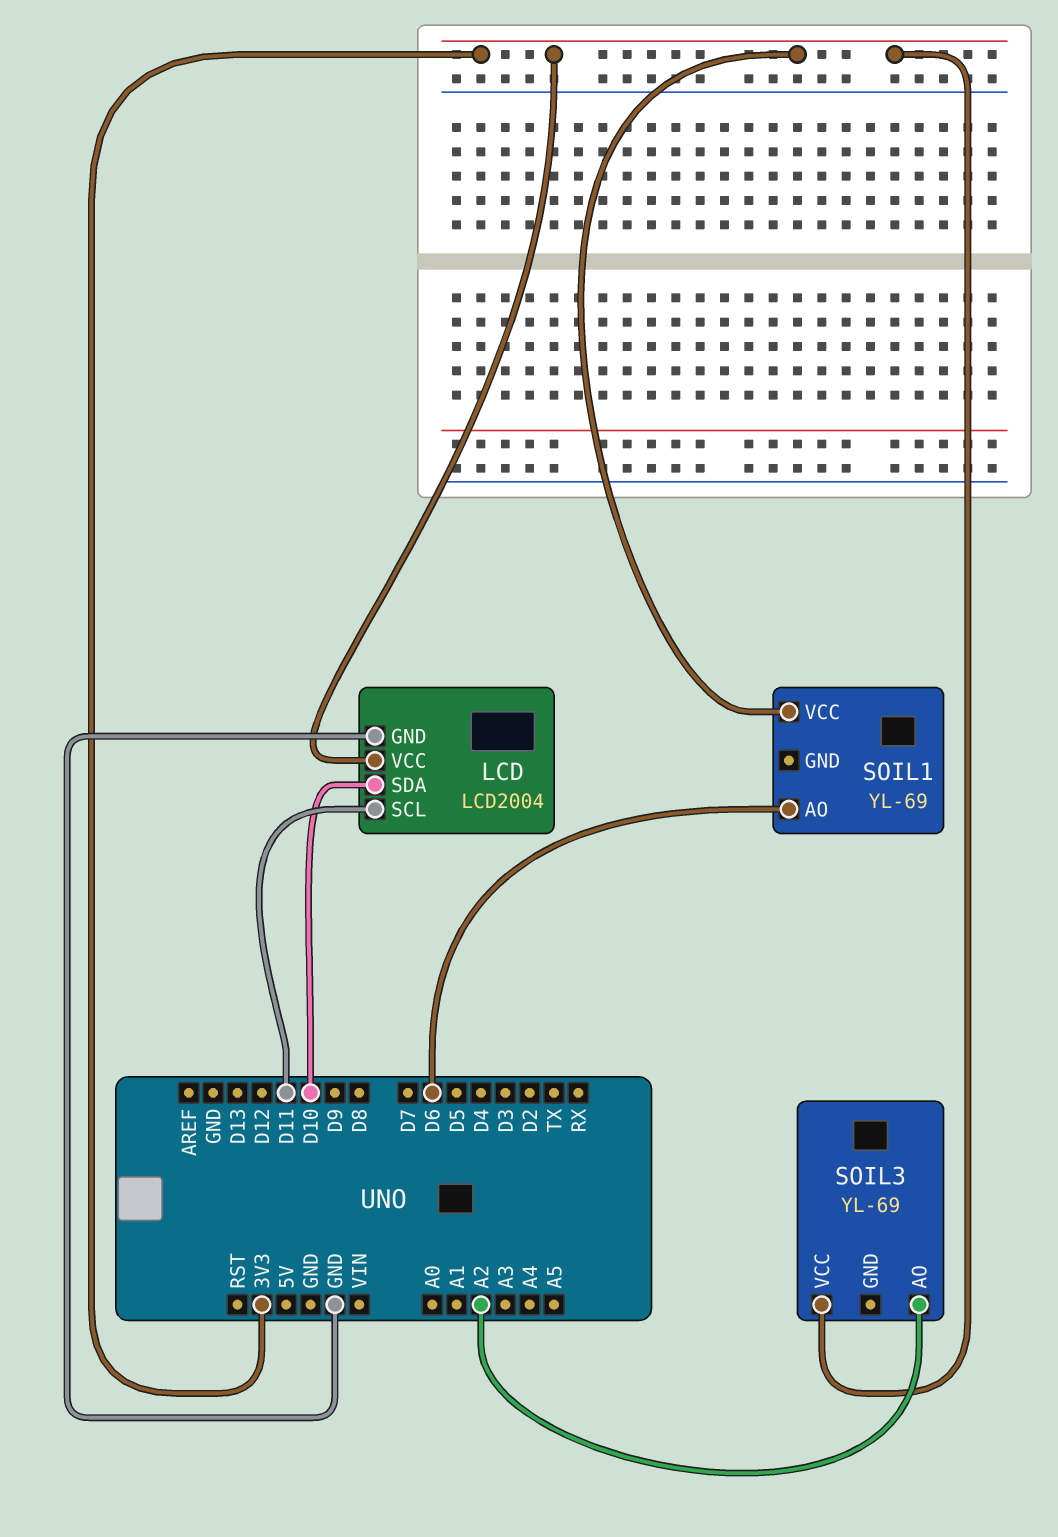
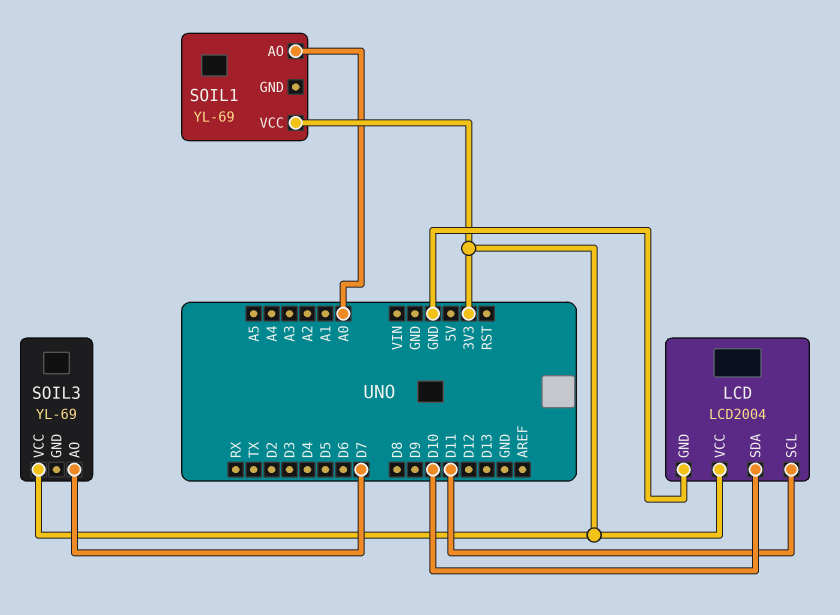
SOIL1 pin AO: D6 -> A0
SOIL3 pin AO: A2 -> D7

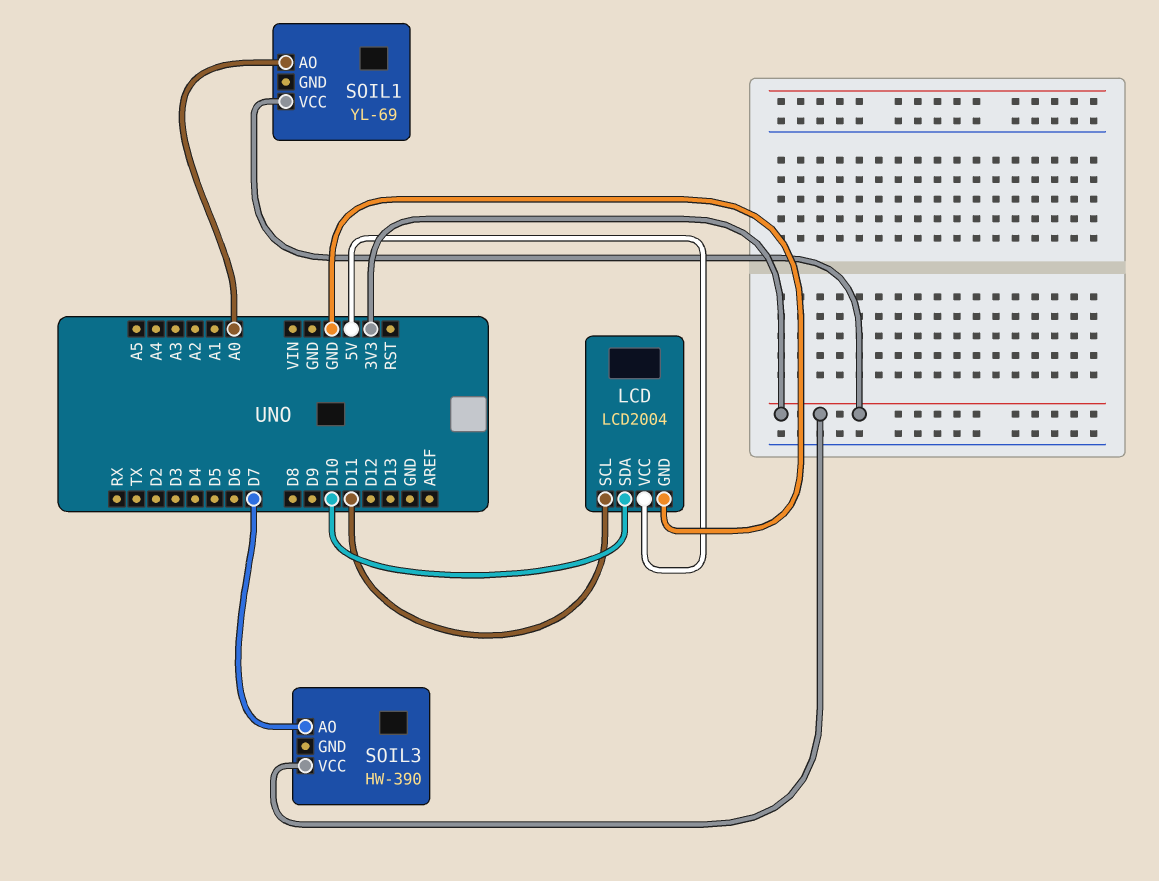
LCD pin VCC: 3V3 -> 5V
SOIL3: YL-69 -> HW-390

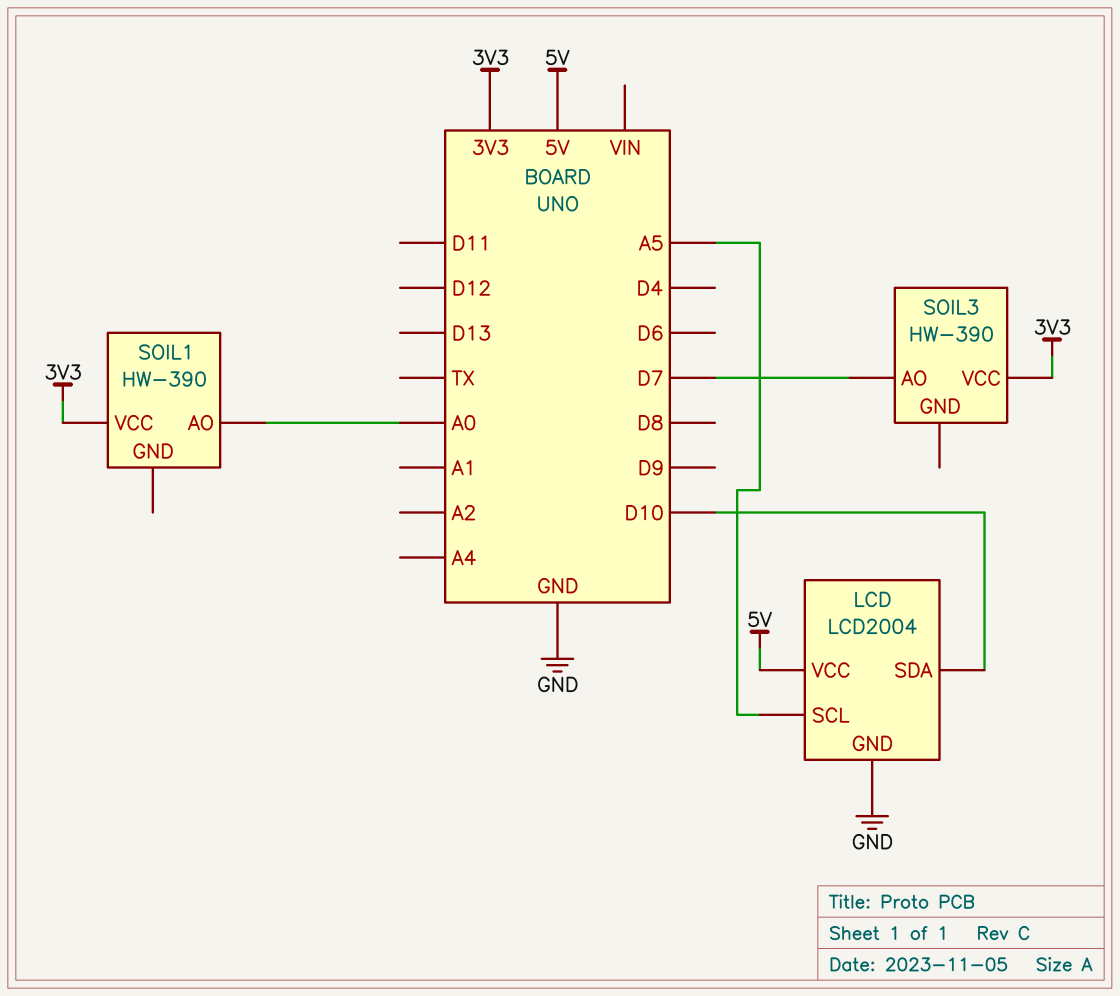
LCD pin SCL: D11 -> A5
SOIL1: YL-69 -> HW-390

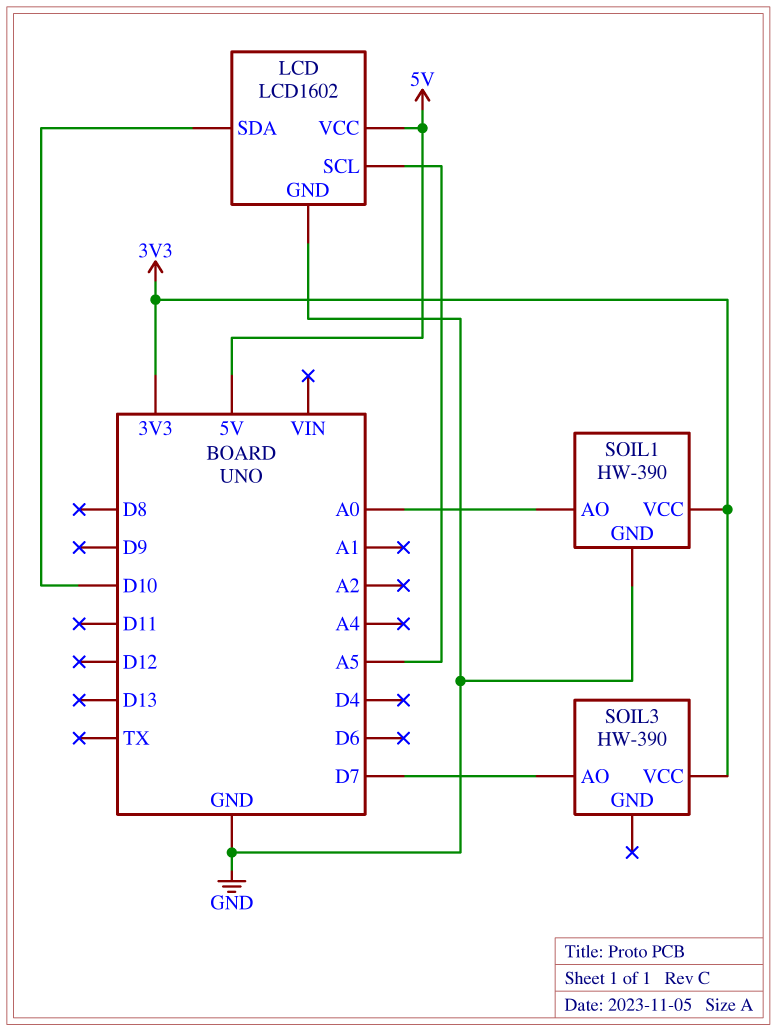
LCD: LCD2004 -> LCD1602
SOIL1 pin GND: none -> GND

